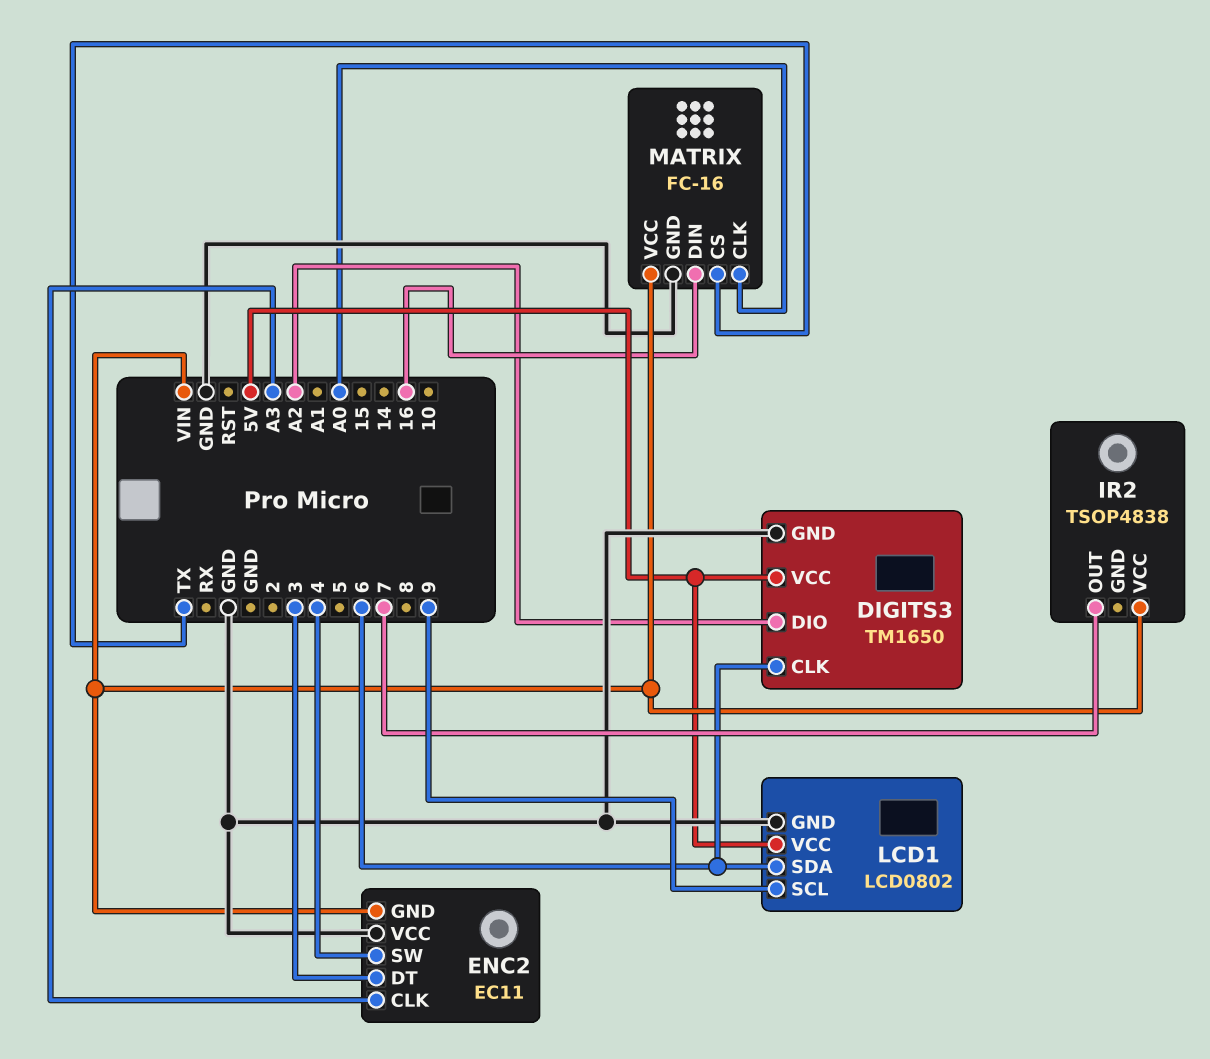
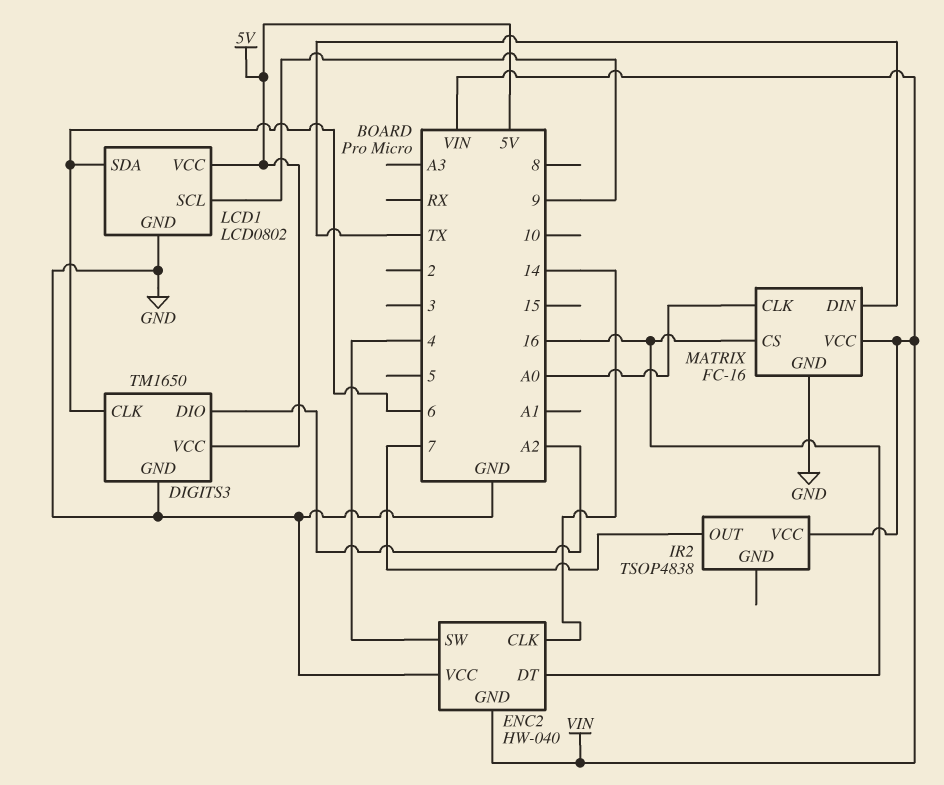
ENC2: EC11 -> HW-040
ENC2 pin CLK: A3 -> 14
ENC2 pin DT: 3 -> 16
MATRIX pin CS: TX -> 16
MATRIX pin DIN: 16 -> TX

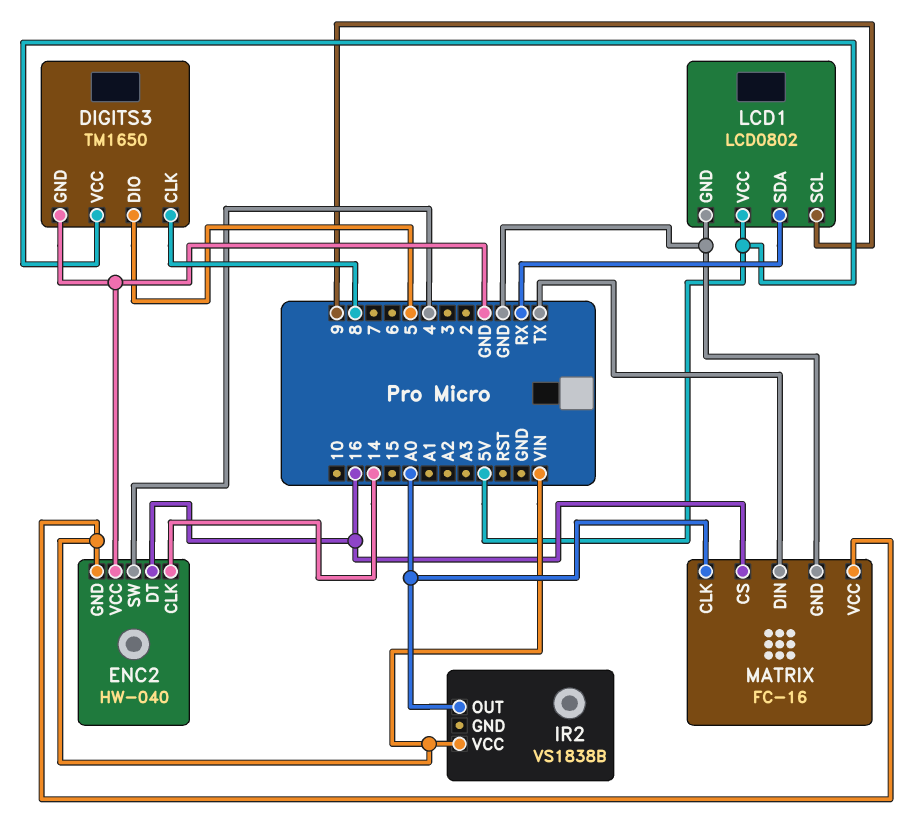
DIGITS3 pin CLK: 6 -> 8
DIGITS3 pin DIO: A2 -> 5
IR2: TSOP4838 -> VS1838B
IR2 pin OUT: 7 -> A0
LCD1 pin SDA: 6 -> RX

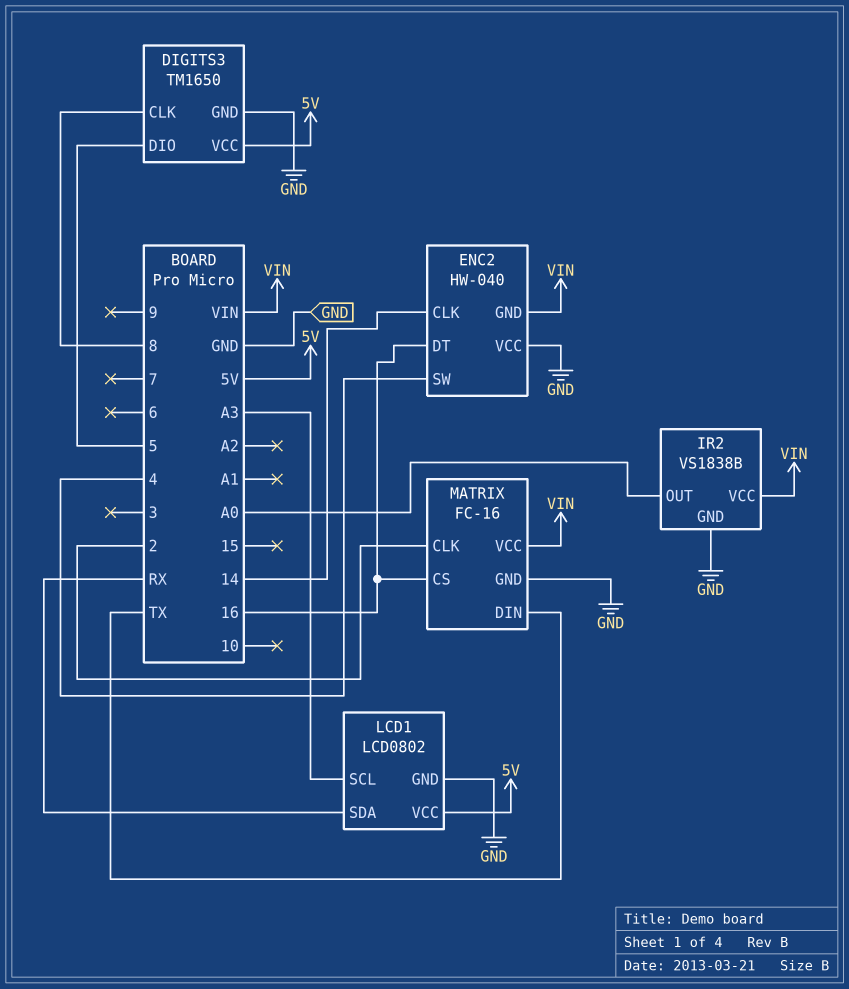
IR2 pin GND: none -> GND
LCD1 pin SCL: 9 -> A3
MATRIX pin CLK: A0 -> 2

